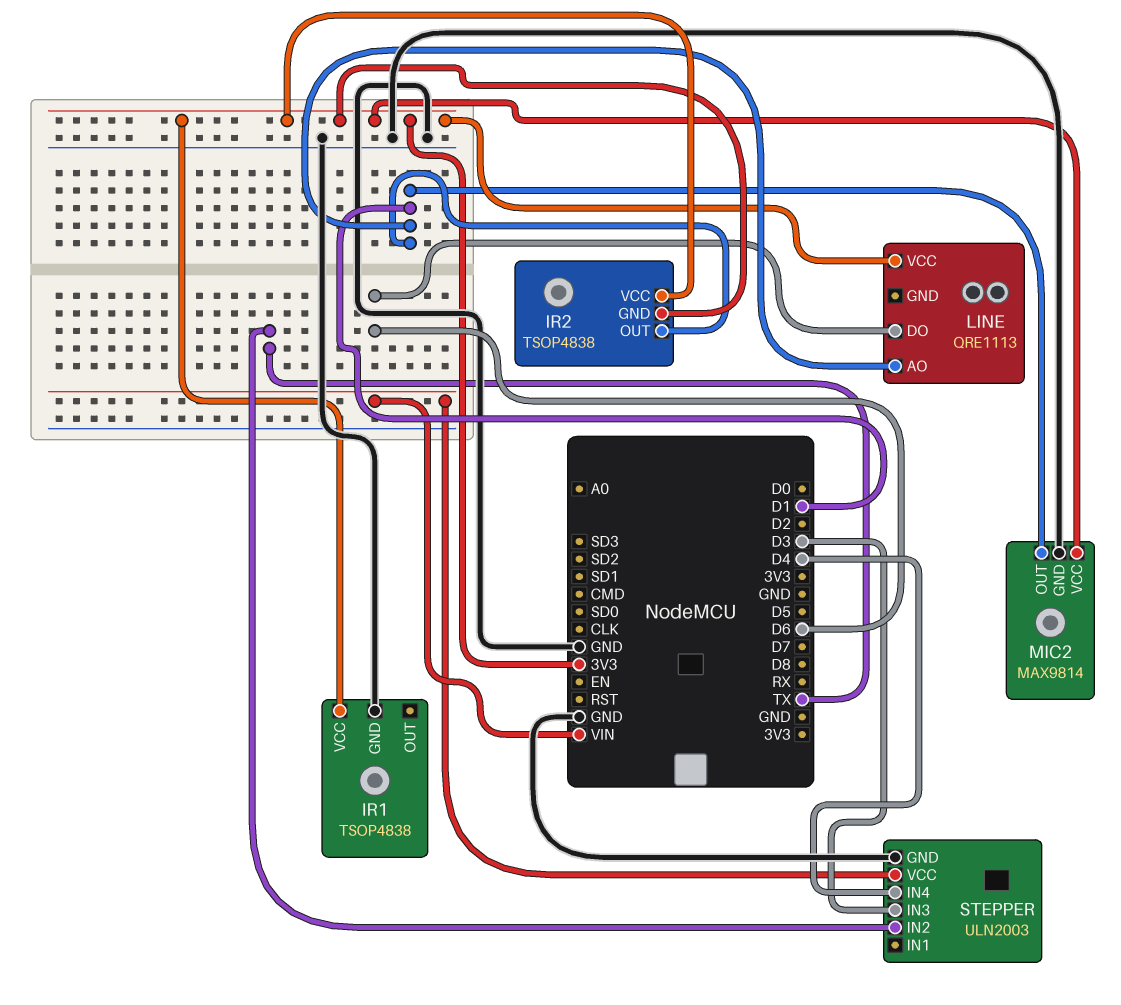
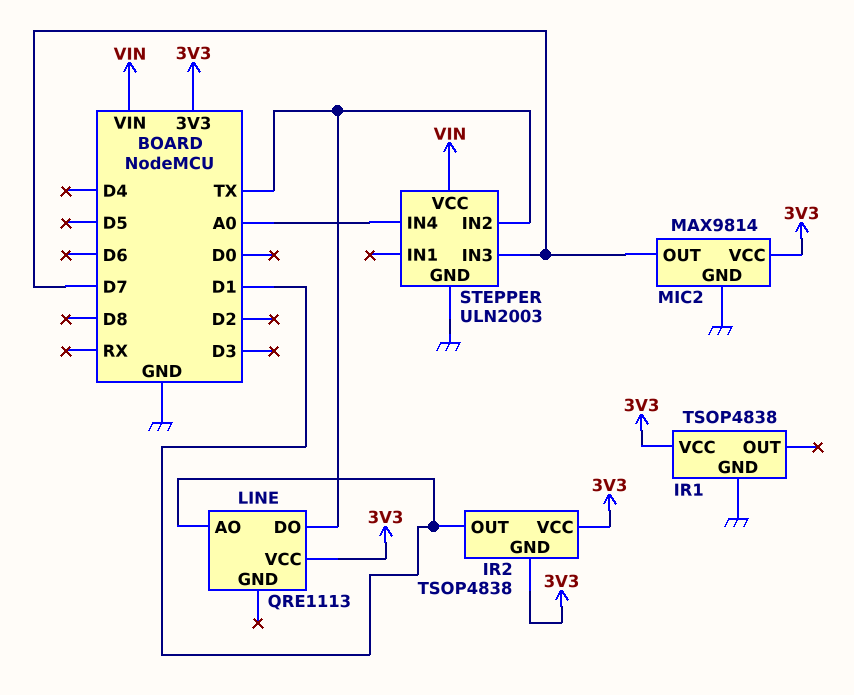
LINE pin DO: D6 -> TX
MIC2 pin OUT: D1 -> D7
STEPPER pin IN3: D3 -> D7
STEPPER pin IN4: D4 -> A0

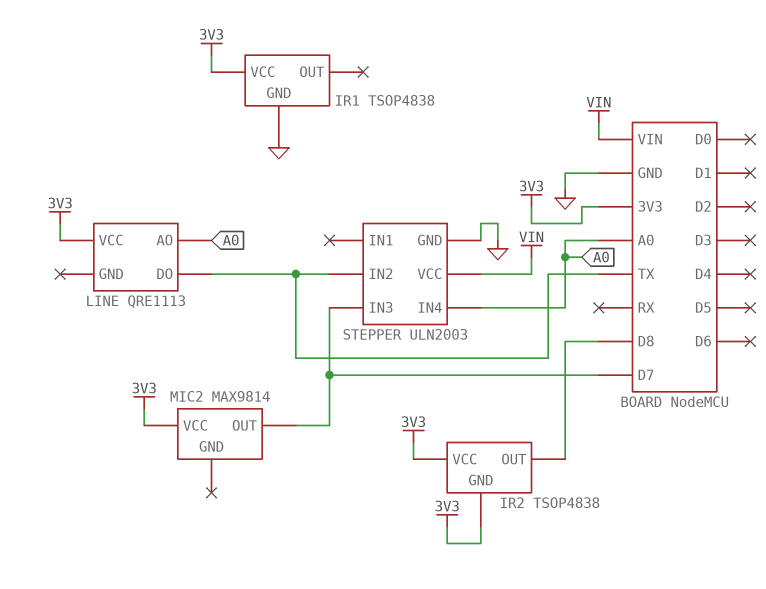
IR2 pin OUT: D1 -> D8
LINE pin AO: D1 -> A0
MIC2 pin GND: GND -> none

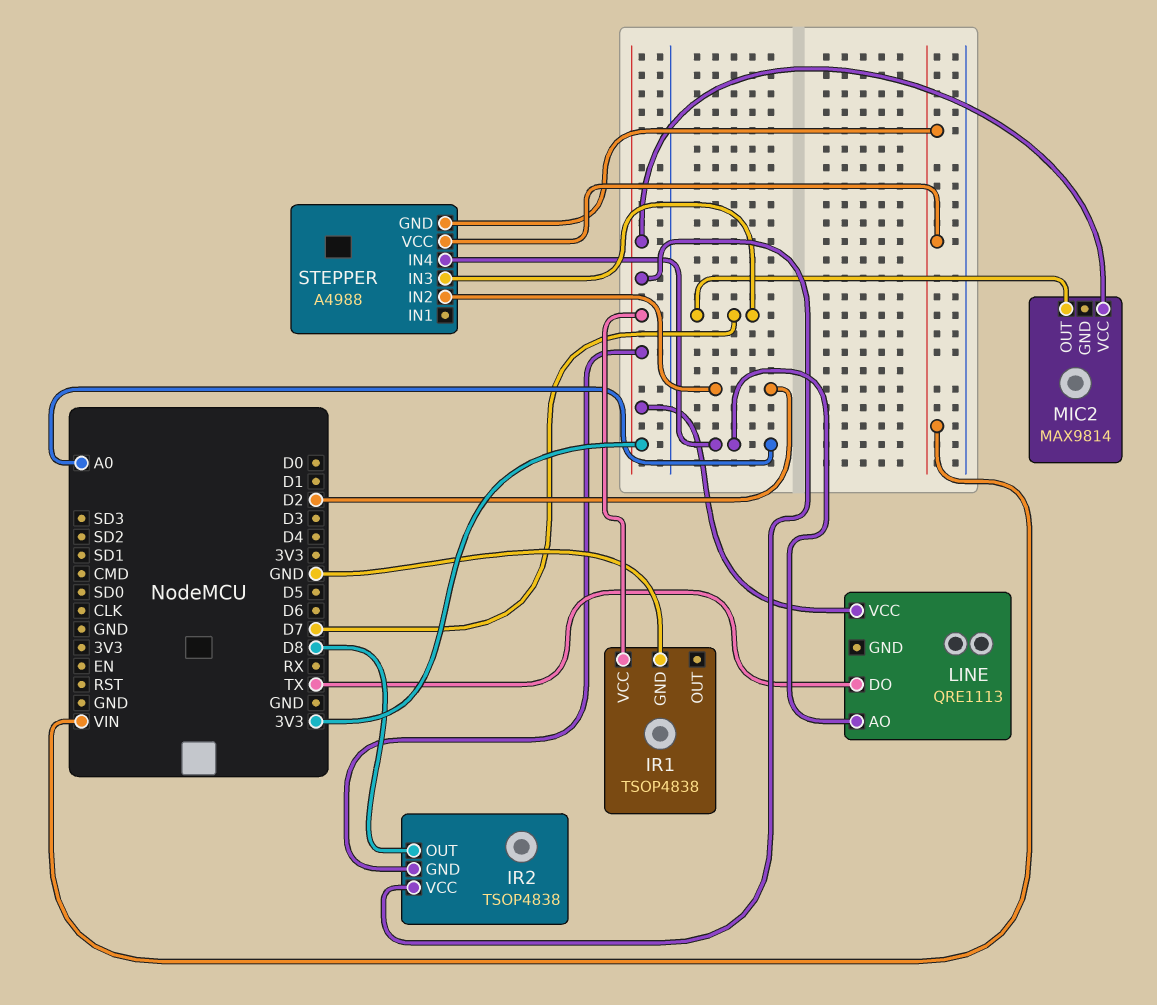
STEPPER: ULN2003 -> A4988
STEPPER pin GND: GND -> VIN
STEPPER pin IN2: TX -> D2

